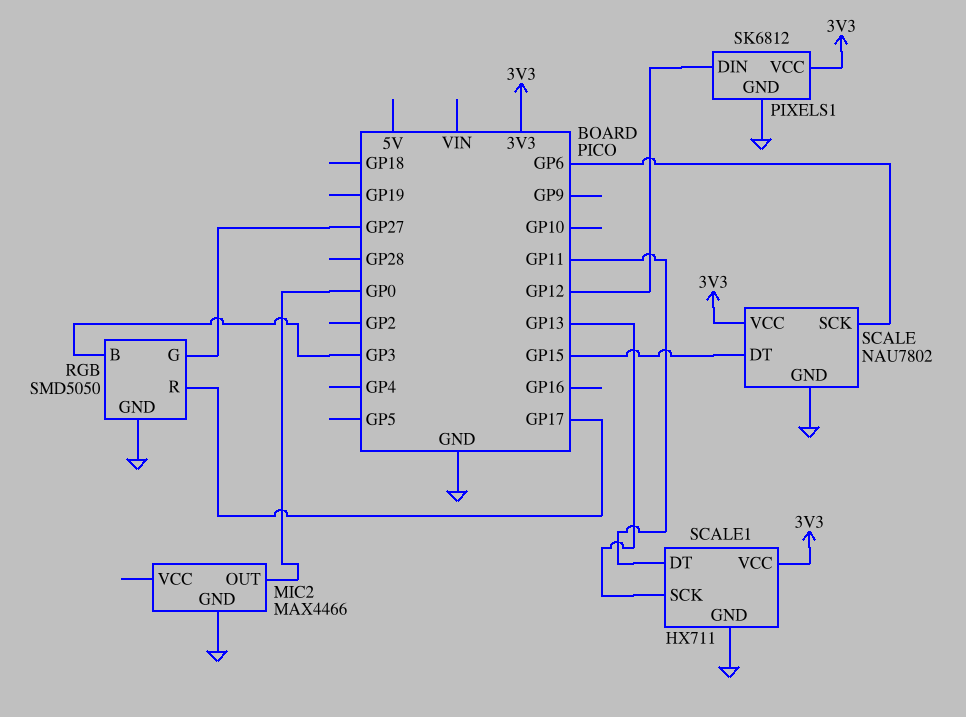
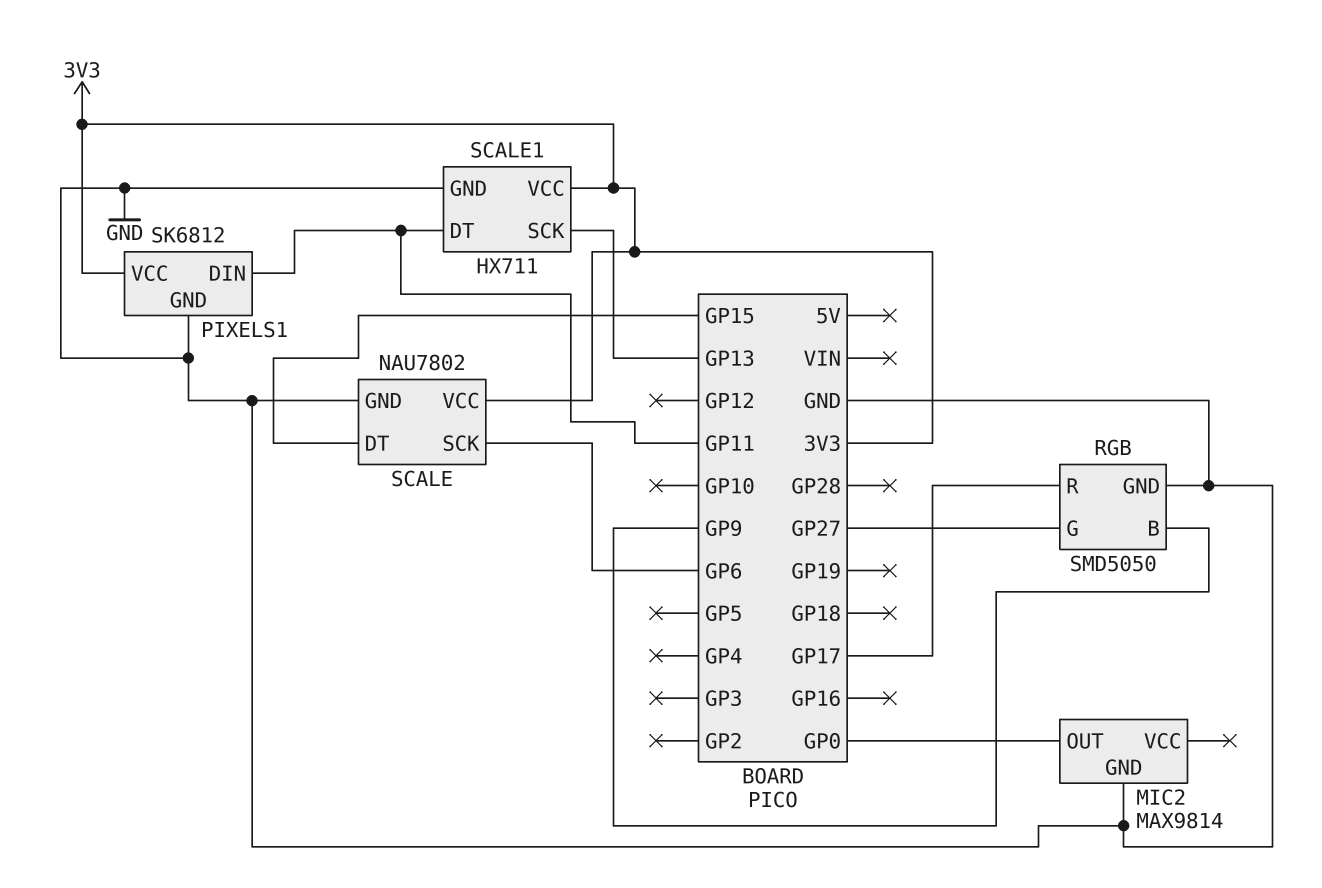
MIC2: MAX4466 -> MAX9814
PIXELS1 pin DIN: GP12 -> GP11
RGB pin B: GP3 -> GP9

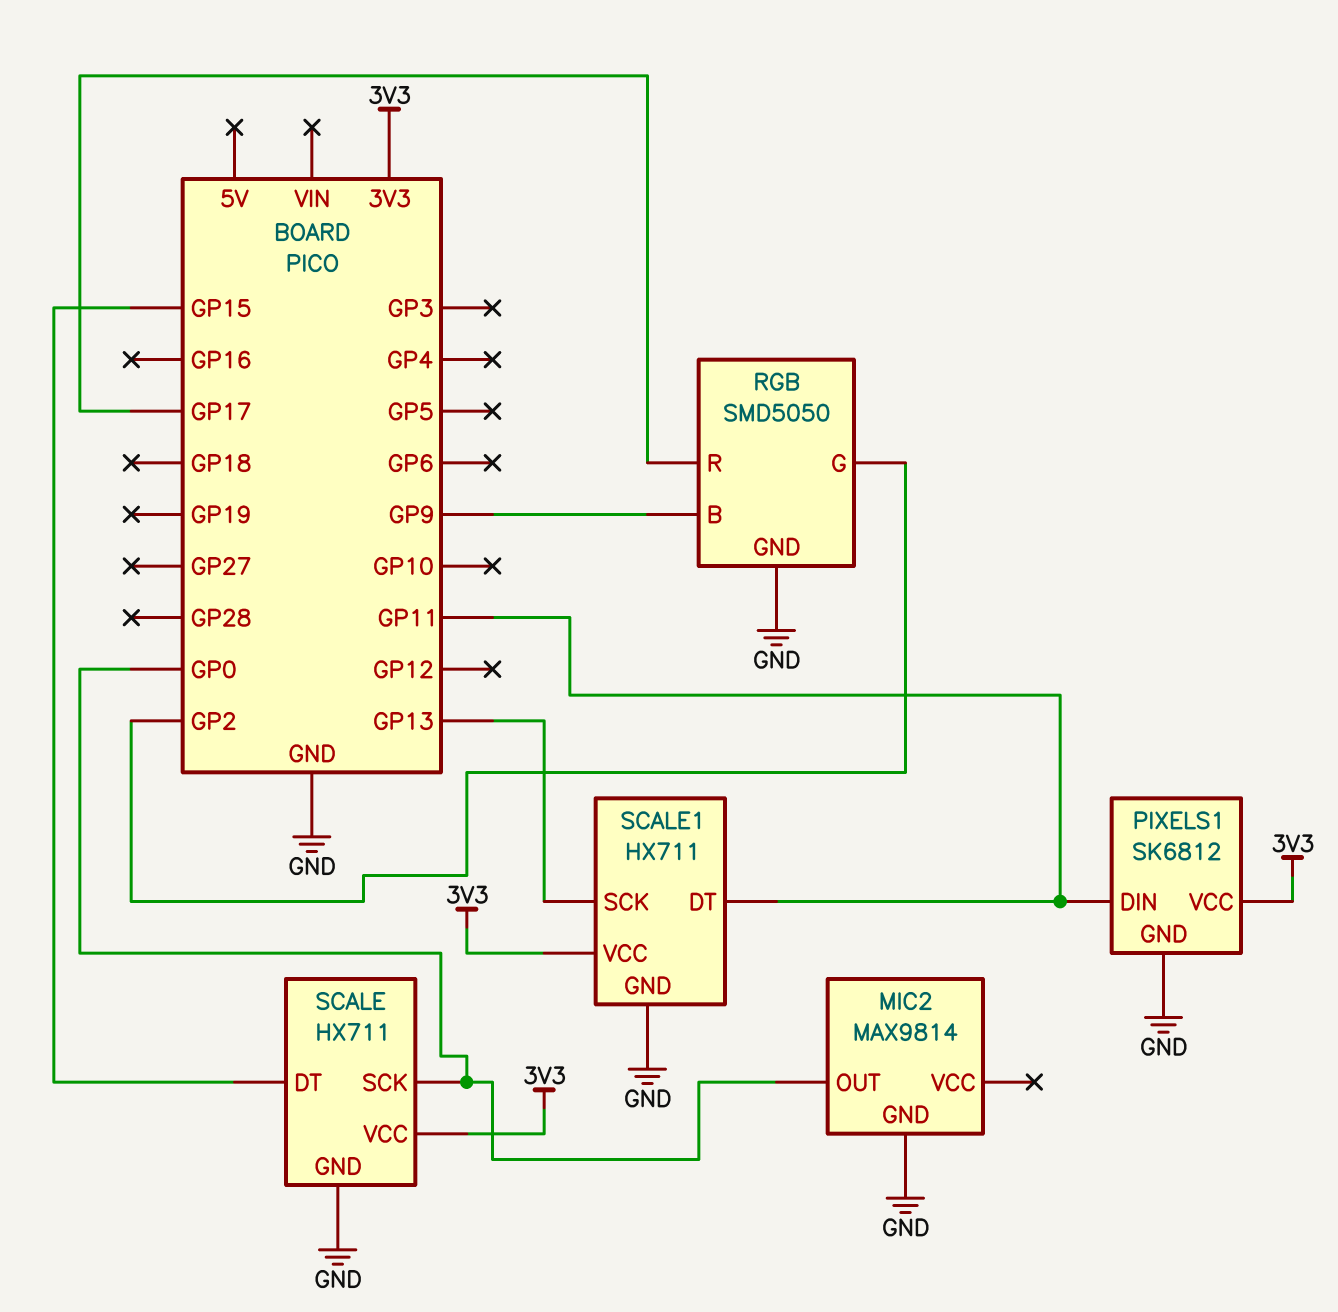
RGB pin G: GP27 -> GP2
SCALE: NAU7802 -> HX711
SCALE pin SCK: GP6 -> GP0

